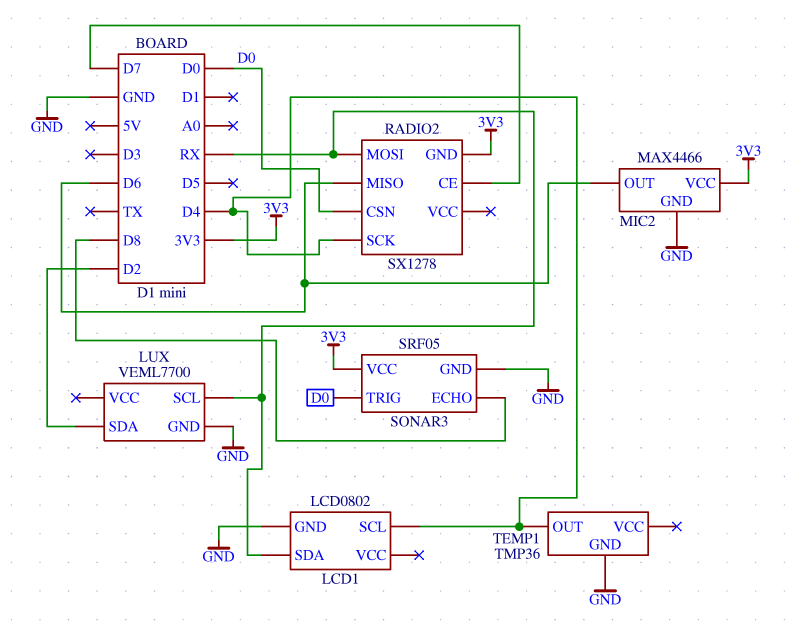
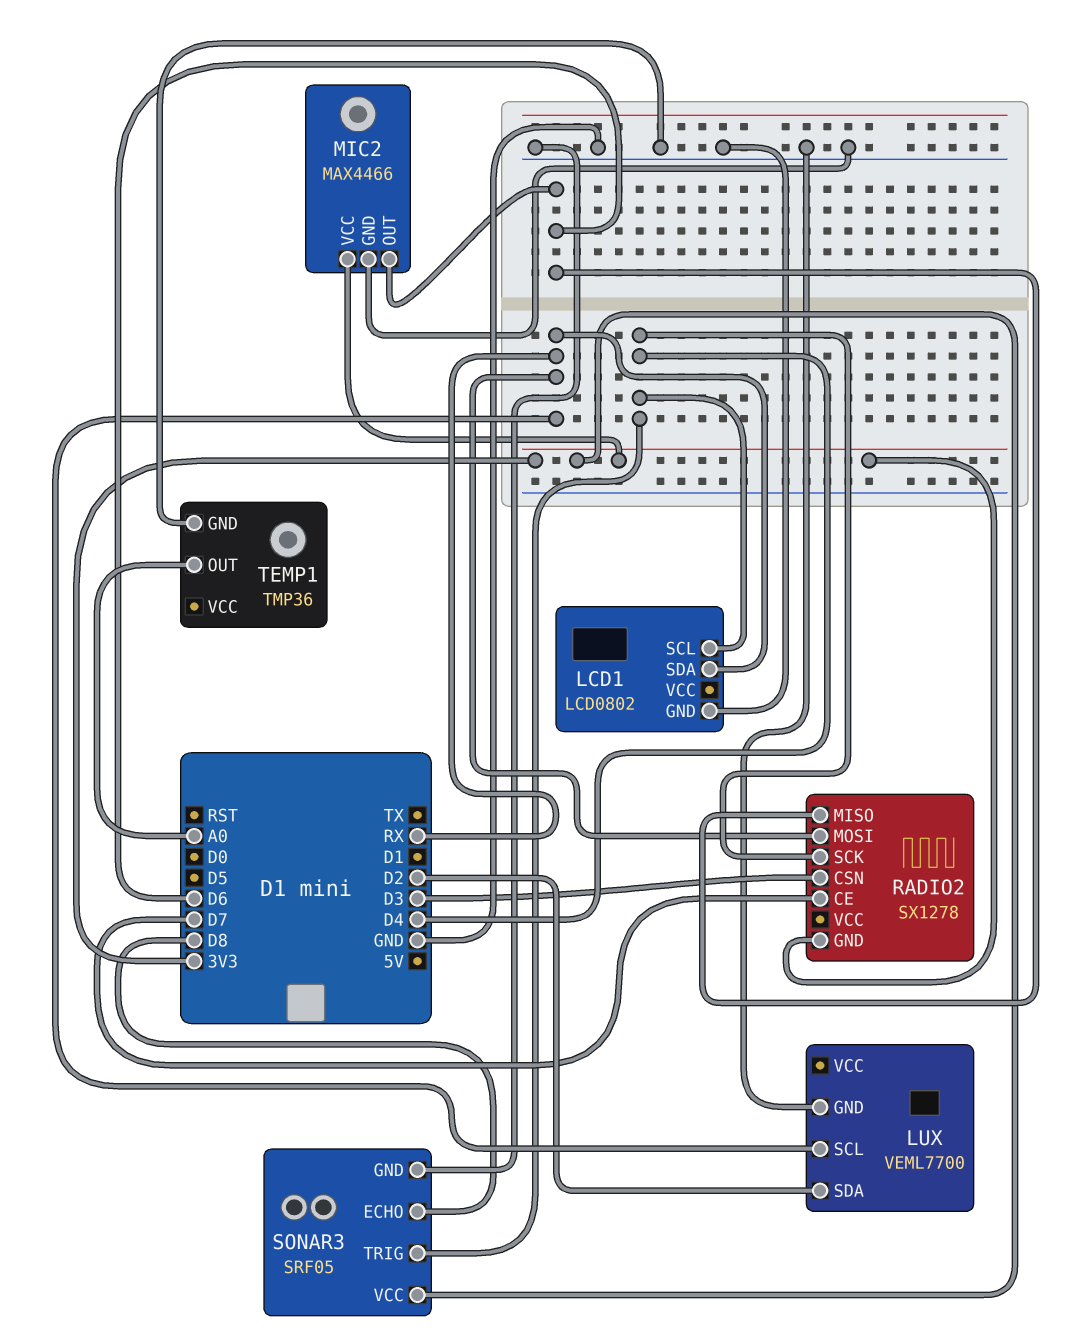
RADIO2 pin CSN: D0 -> D3
SONAR3 pin TRIG: D0 -> D4
TEMP1 pin OUT: D4 -> A0

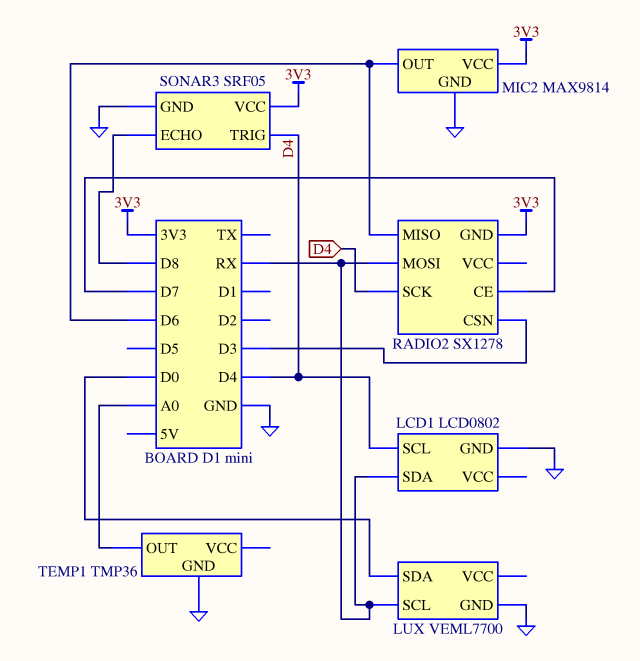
LUX pin SDA: D2 -> D0
MIC2: MAX4466 -> MAX9814

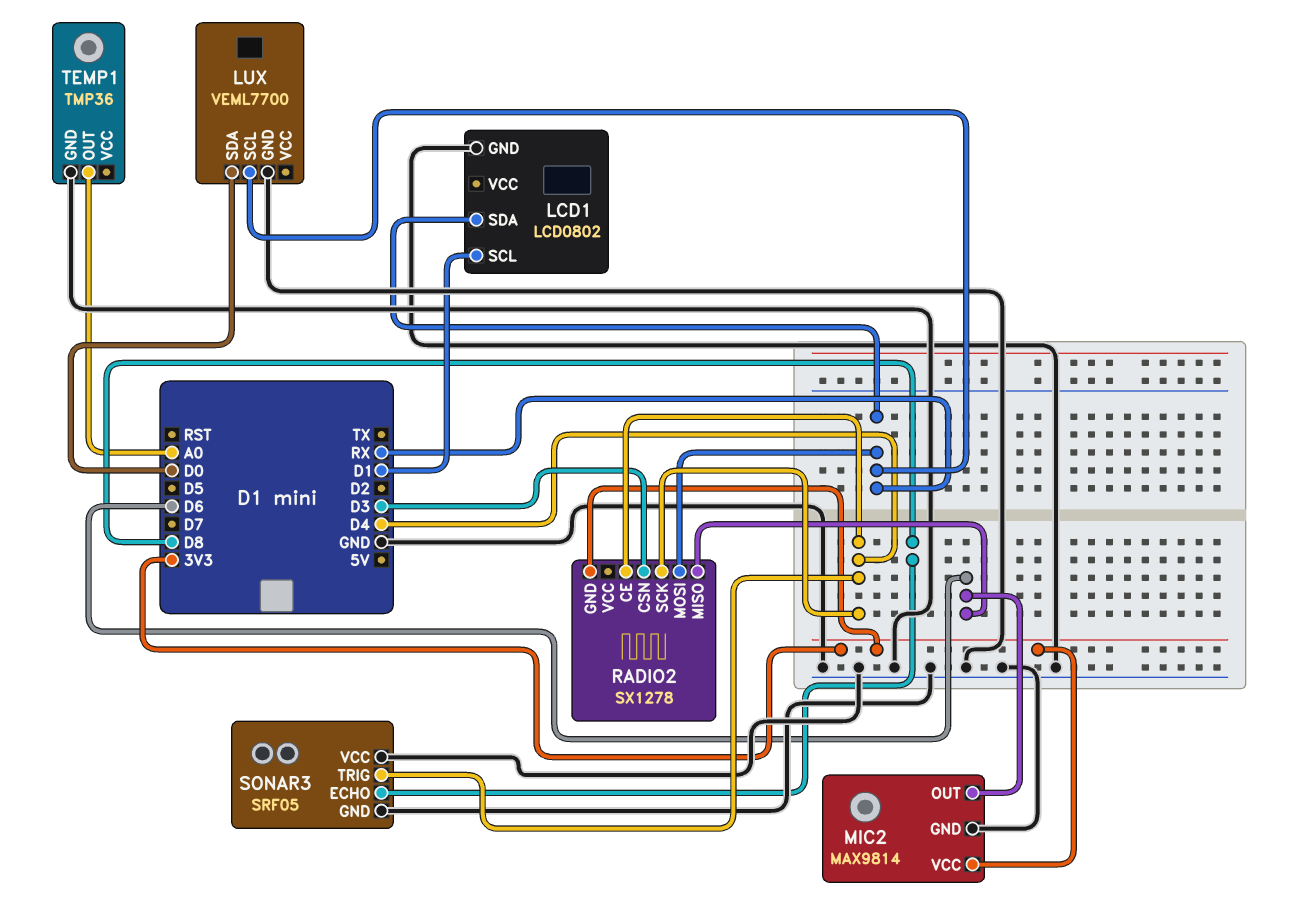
LCD1 pin SCL: D4 -> D1
RADIO2 pin CE: D7 -> D4
SONAR3 pin VCC: 3V3 -> GND

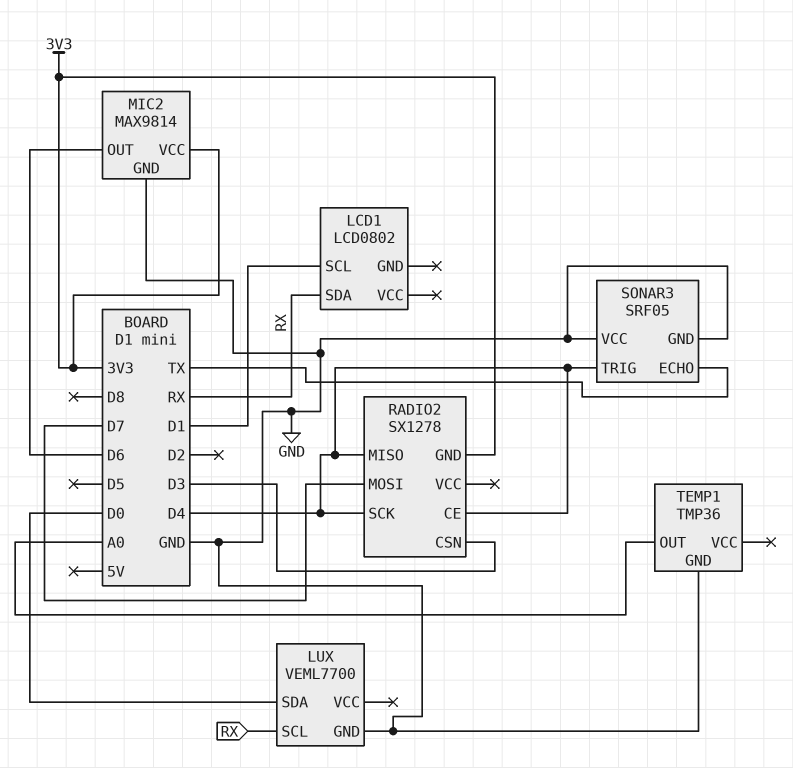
LCD1 pin GND: GND -> none
RADIO2 pin MISO: D6 -> D4
RADIO2 pin MOSI: RX -> D7
SONAR3 pin ECHO: D8 -> TX

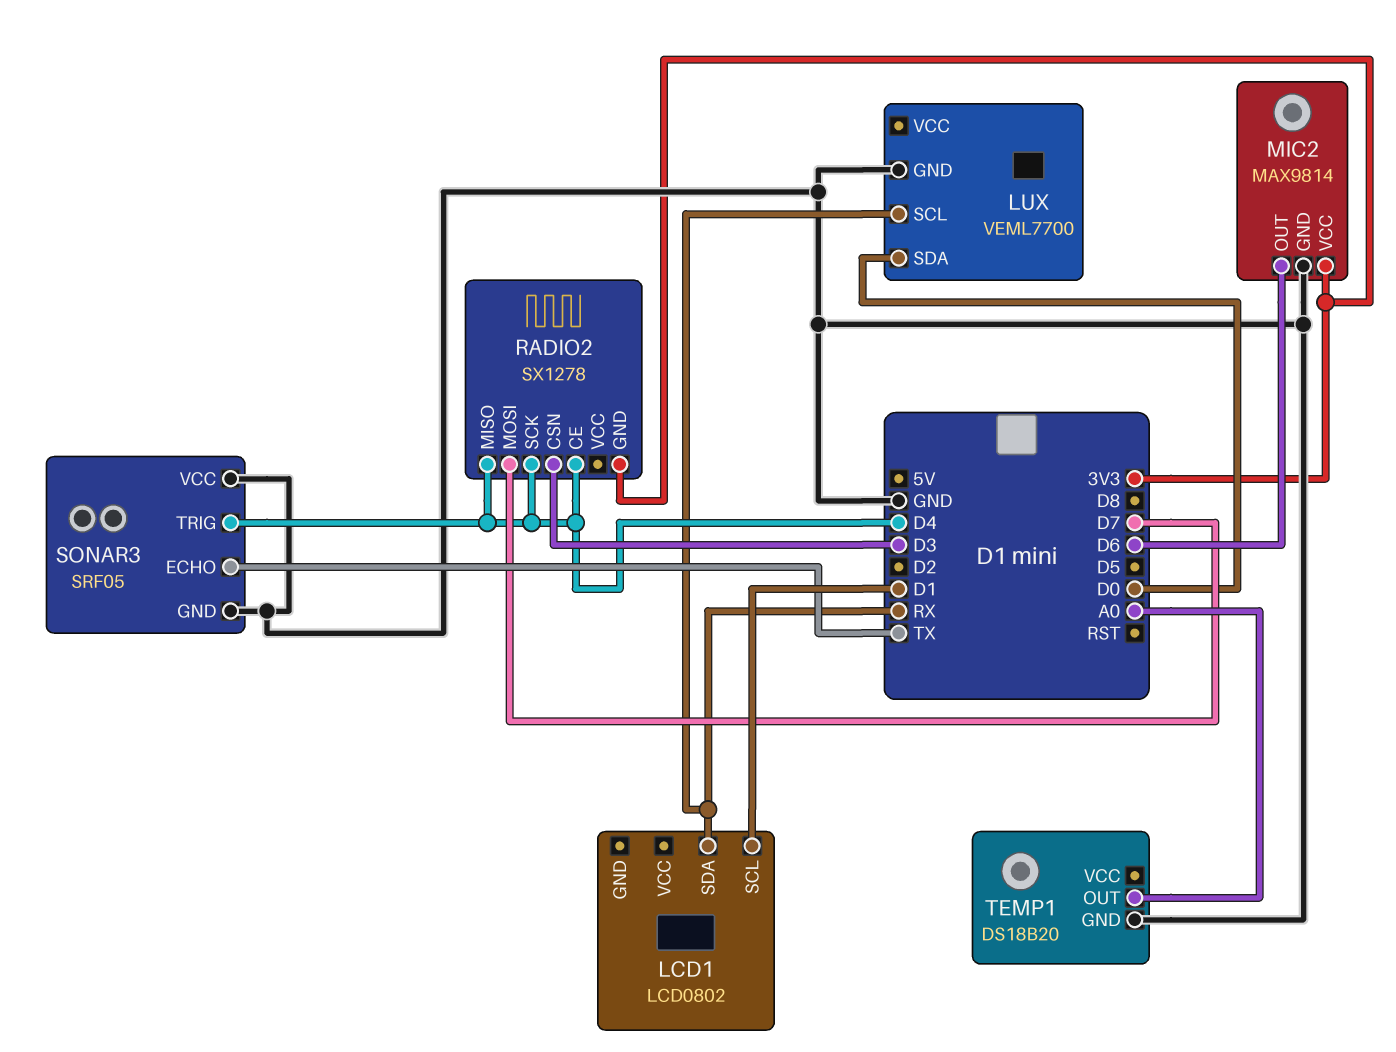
TEMP1: TMP36 -> DS18B20

